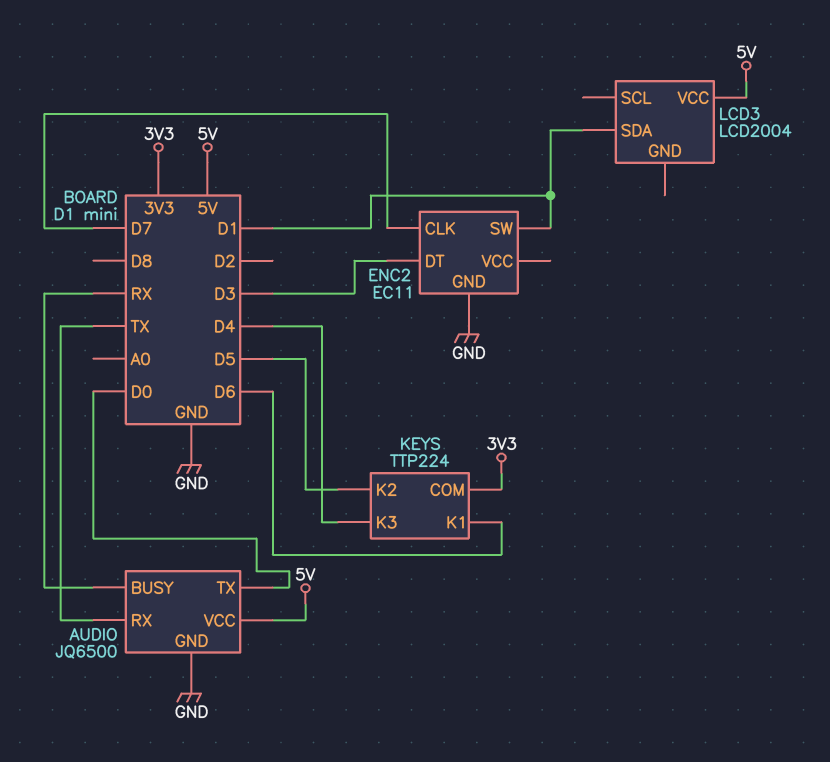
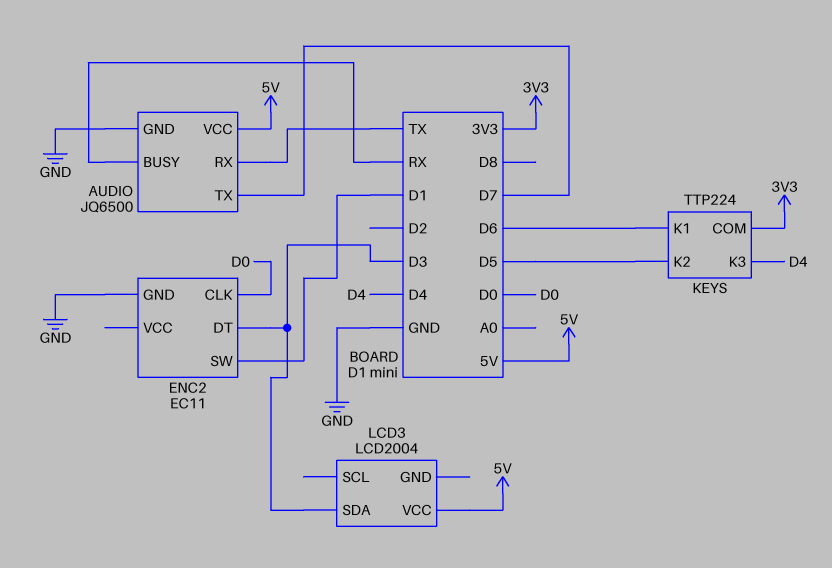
AUDIO pin TX: D0 -> D7
ENC2 pin CLK: D7 -> D0
LCD3 pin SDA: D1 -> D3

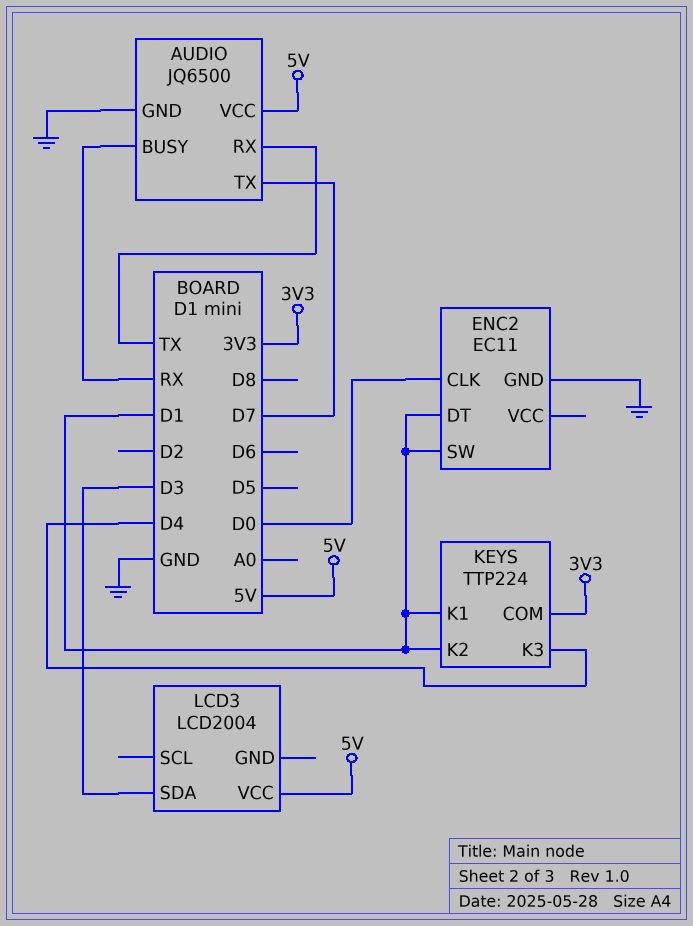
ENC2 pin DT: D3 -> D1
KEYS pin K1: D6 -> D1
KEYS pin K2: D5 -> D1

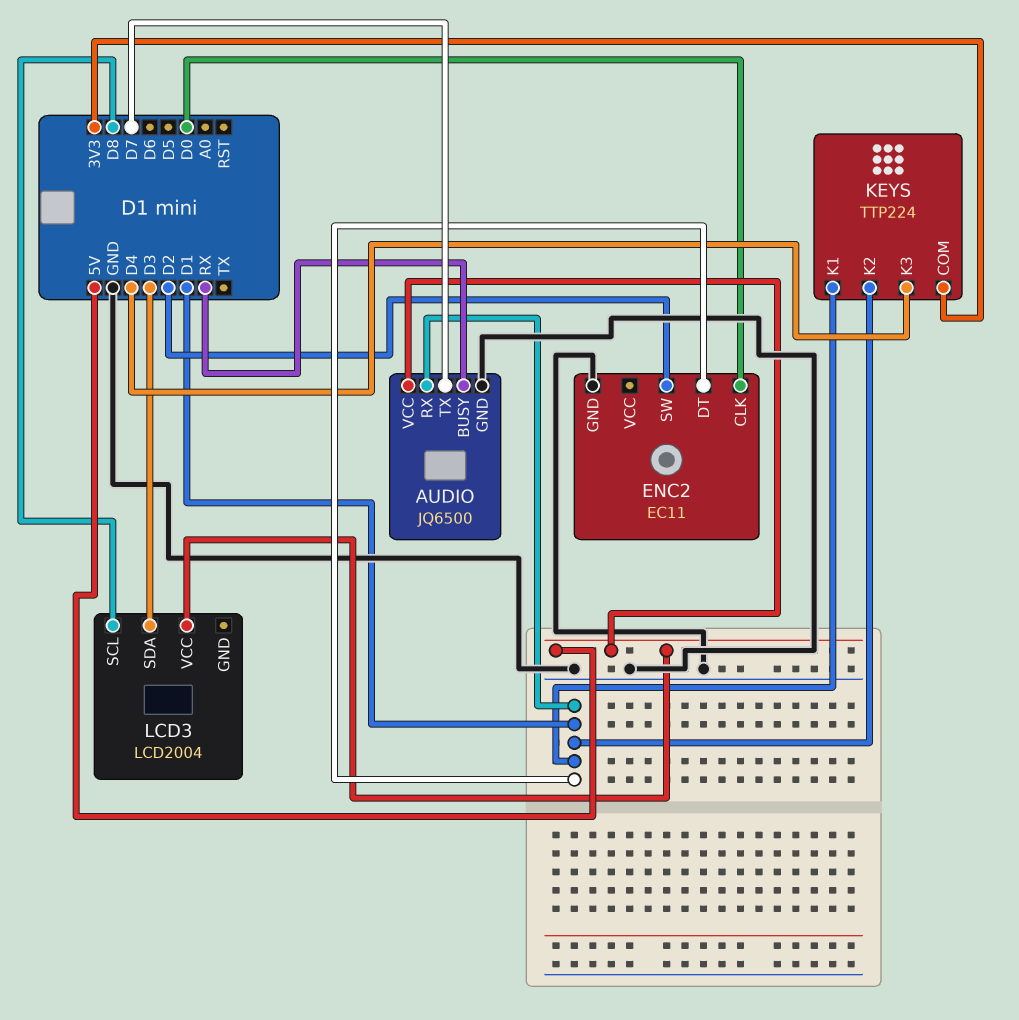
AUDIO pin RX: TX -> D1
ENC2 pin SW: D1 -> D2
LCD3 pin SCL: none -> D8

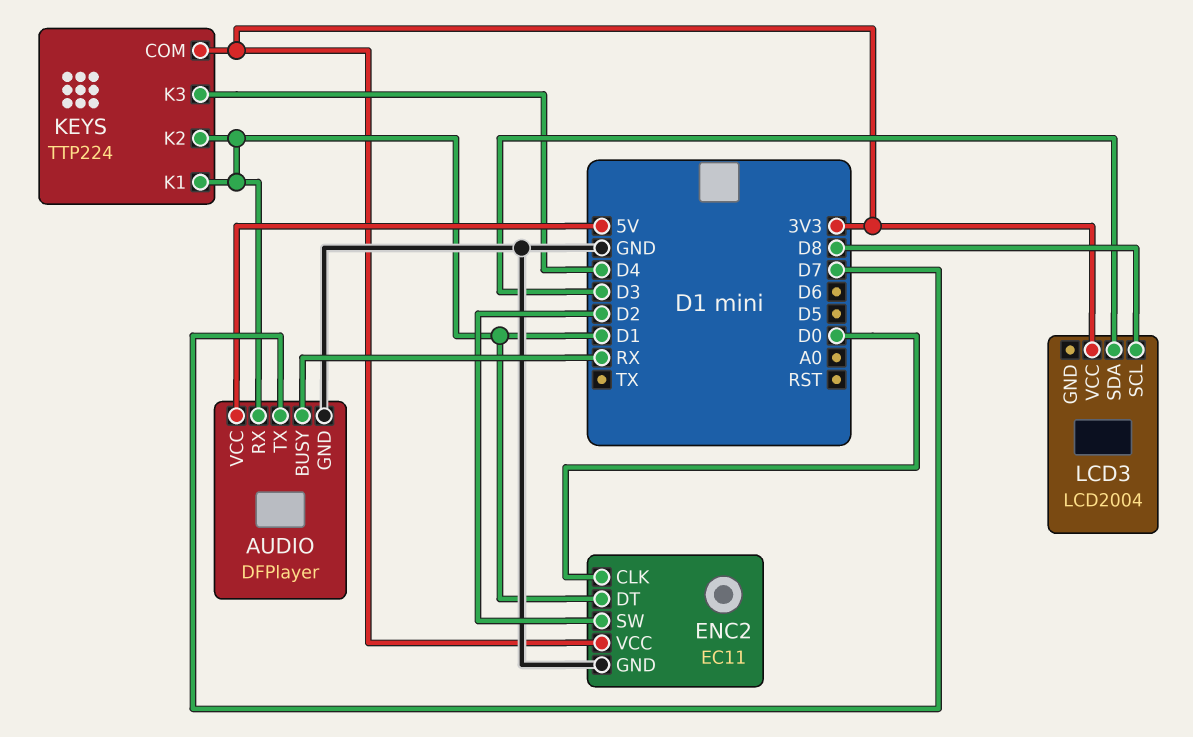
AUDIO: JQ6500 -> DFPlayer
ENC2 pin VCC: none -> 3V3
LCD3 pin VCC: 5V -> 3V3

